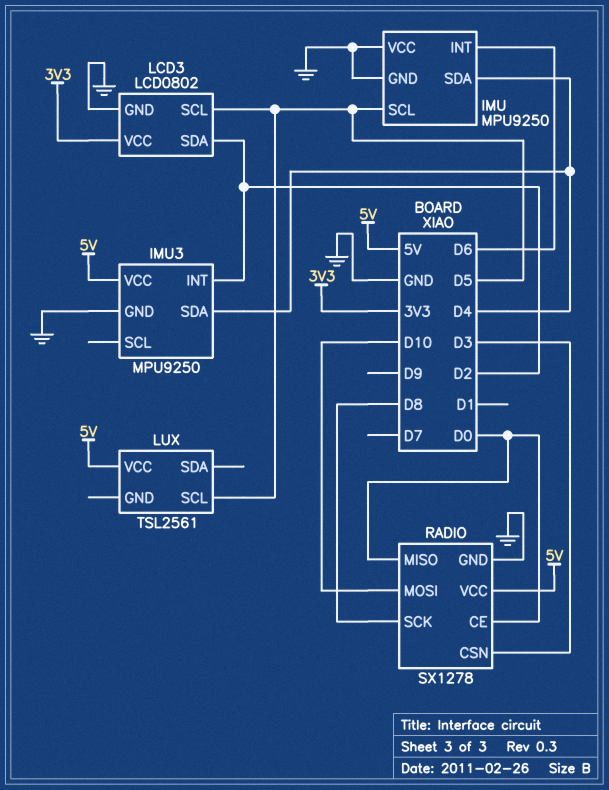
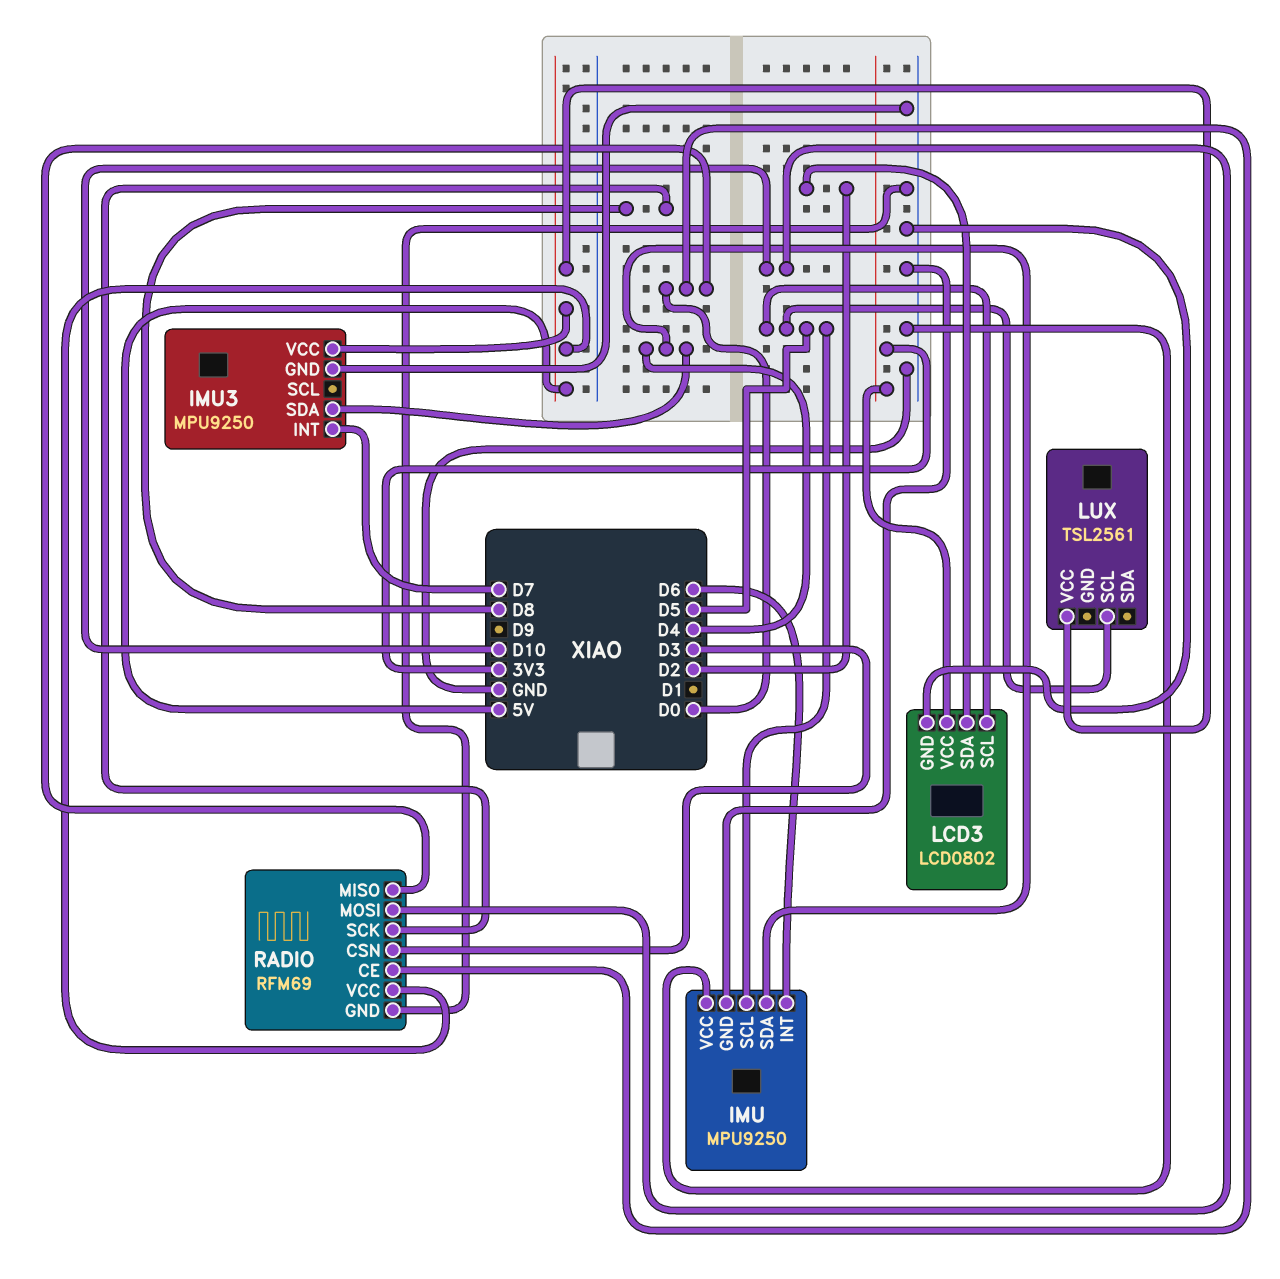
IMU3 pin INT: D2 -> D7
RADIO: SX1278 -> RFM69

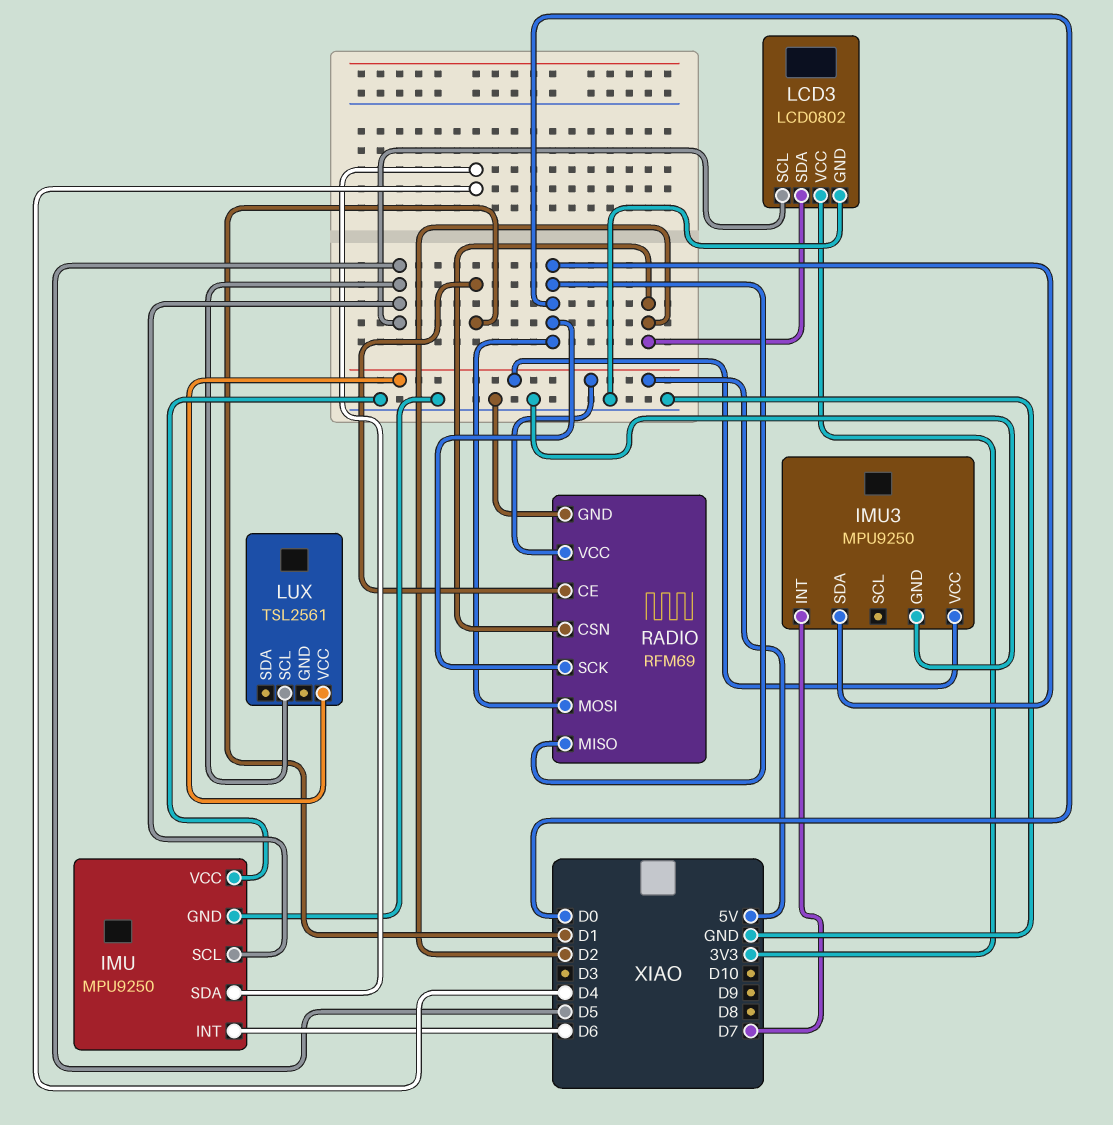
IMU3 pin SDA: D4 -> D0
RADIO pin CE: D0 -> D1
RADIO pin CSN: D3 -> D2
RADIO pin MOSI: D10 -> D0
RADIO pin SCK: D8 -> D0

